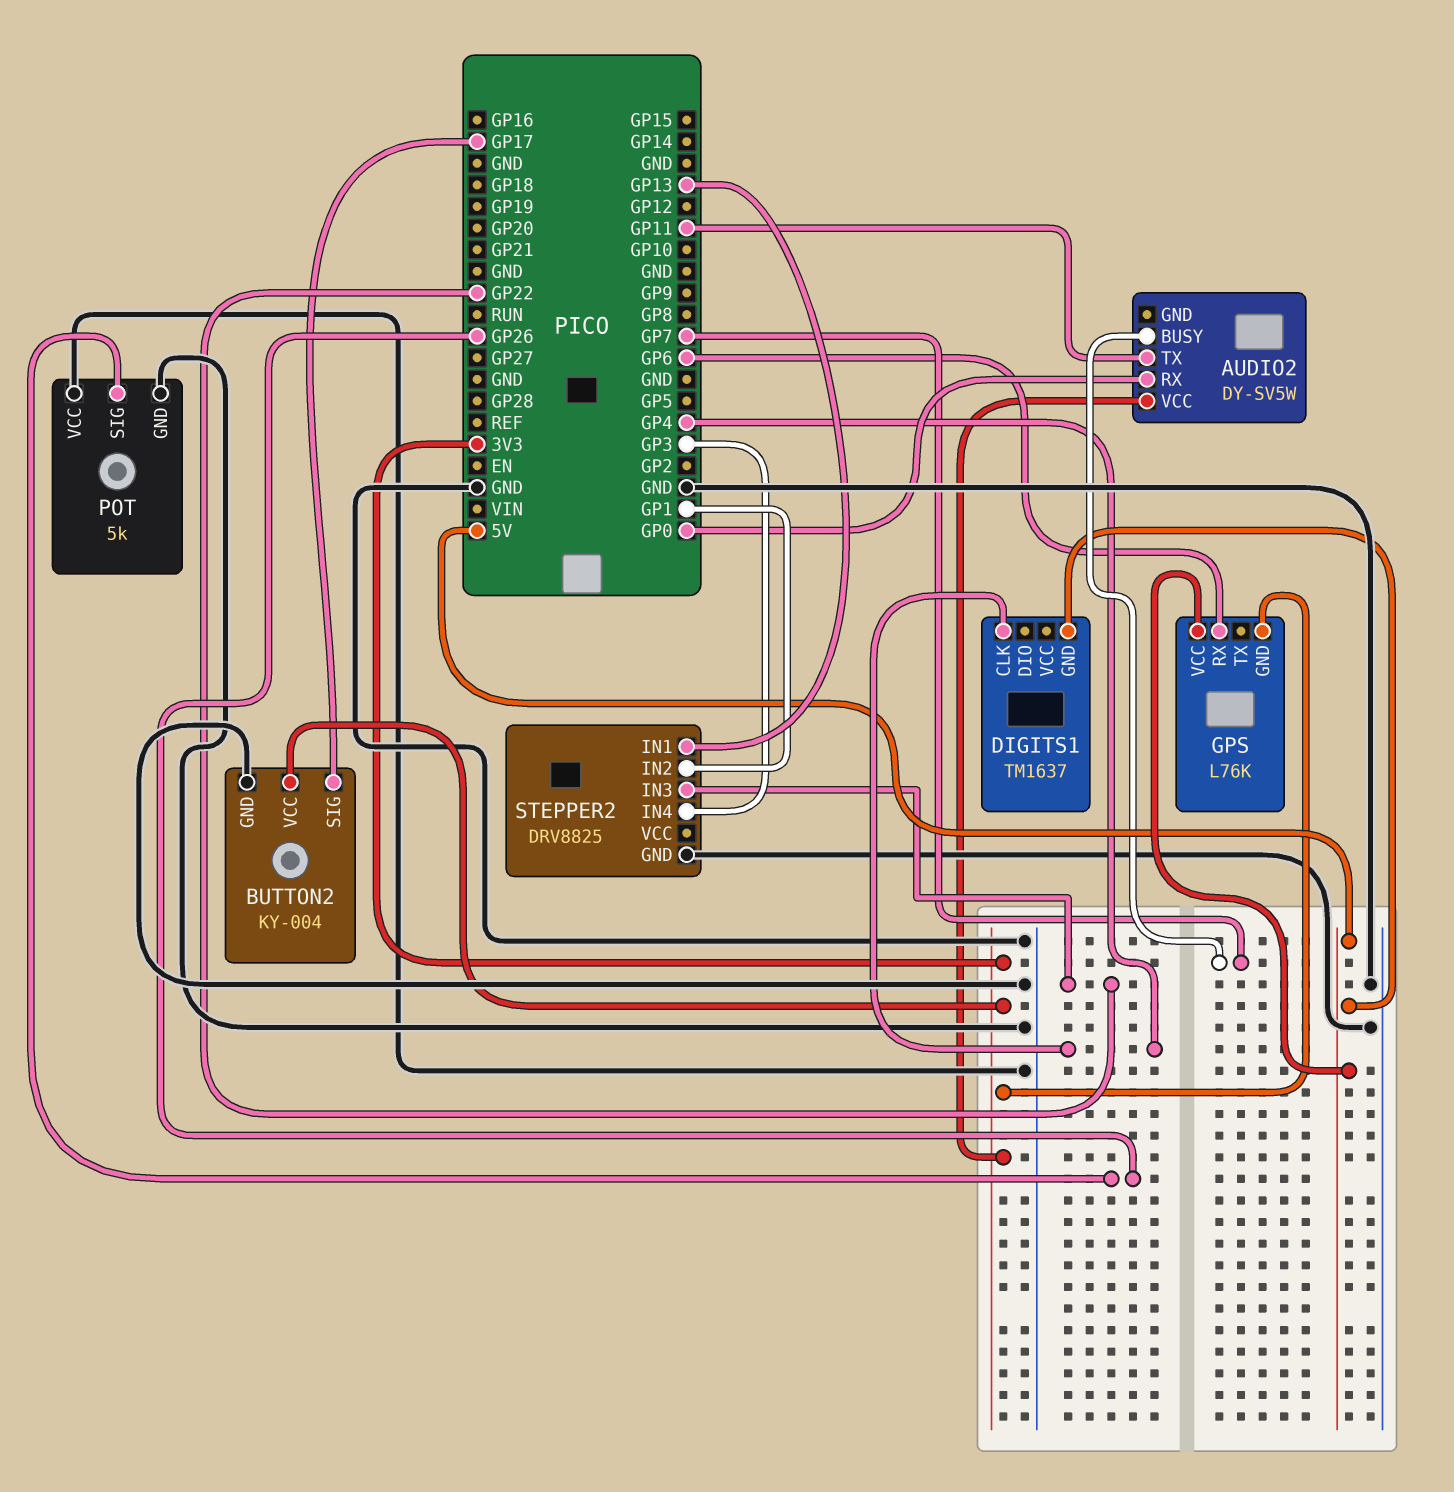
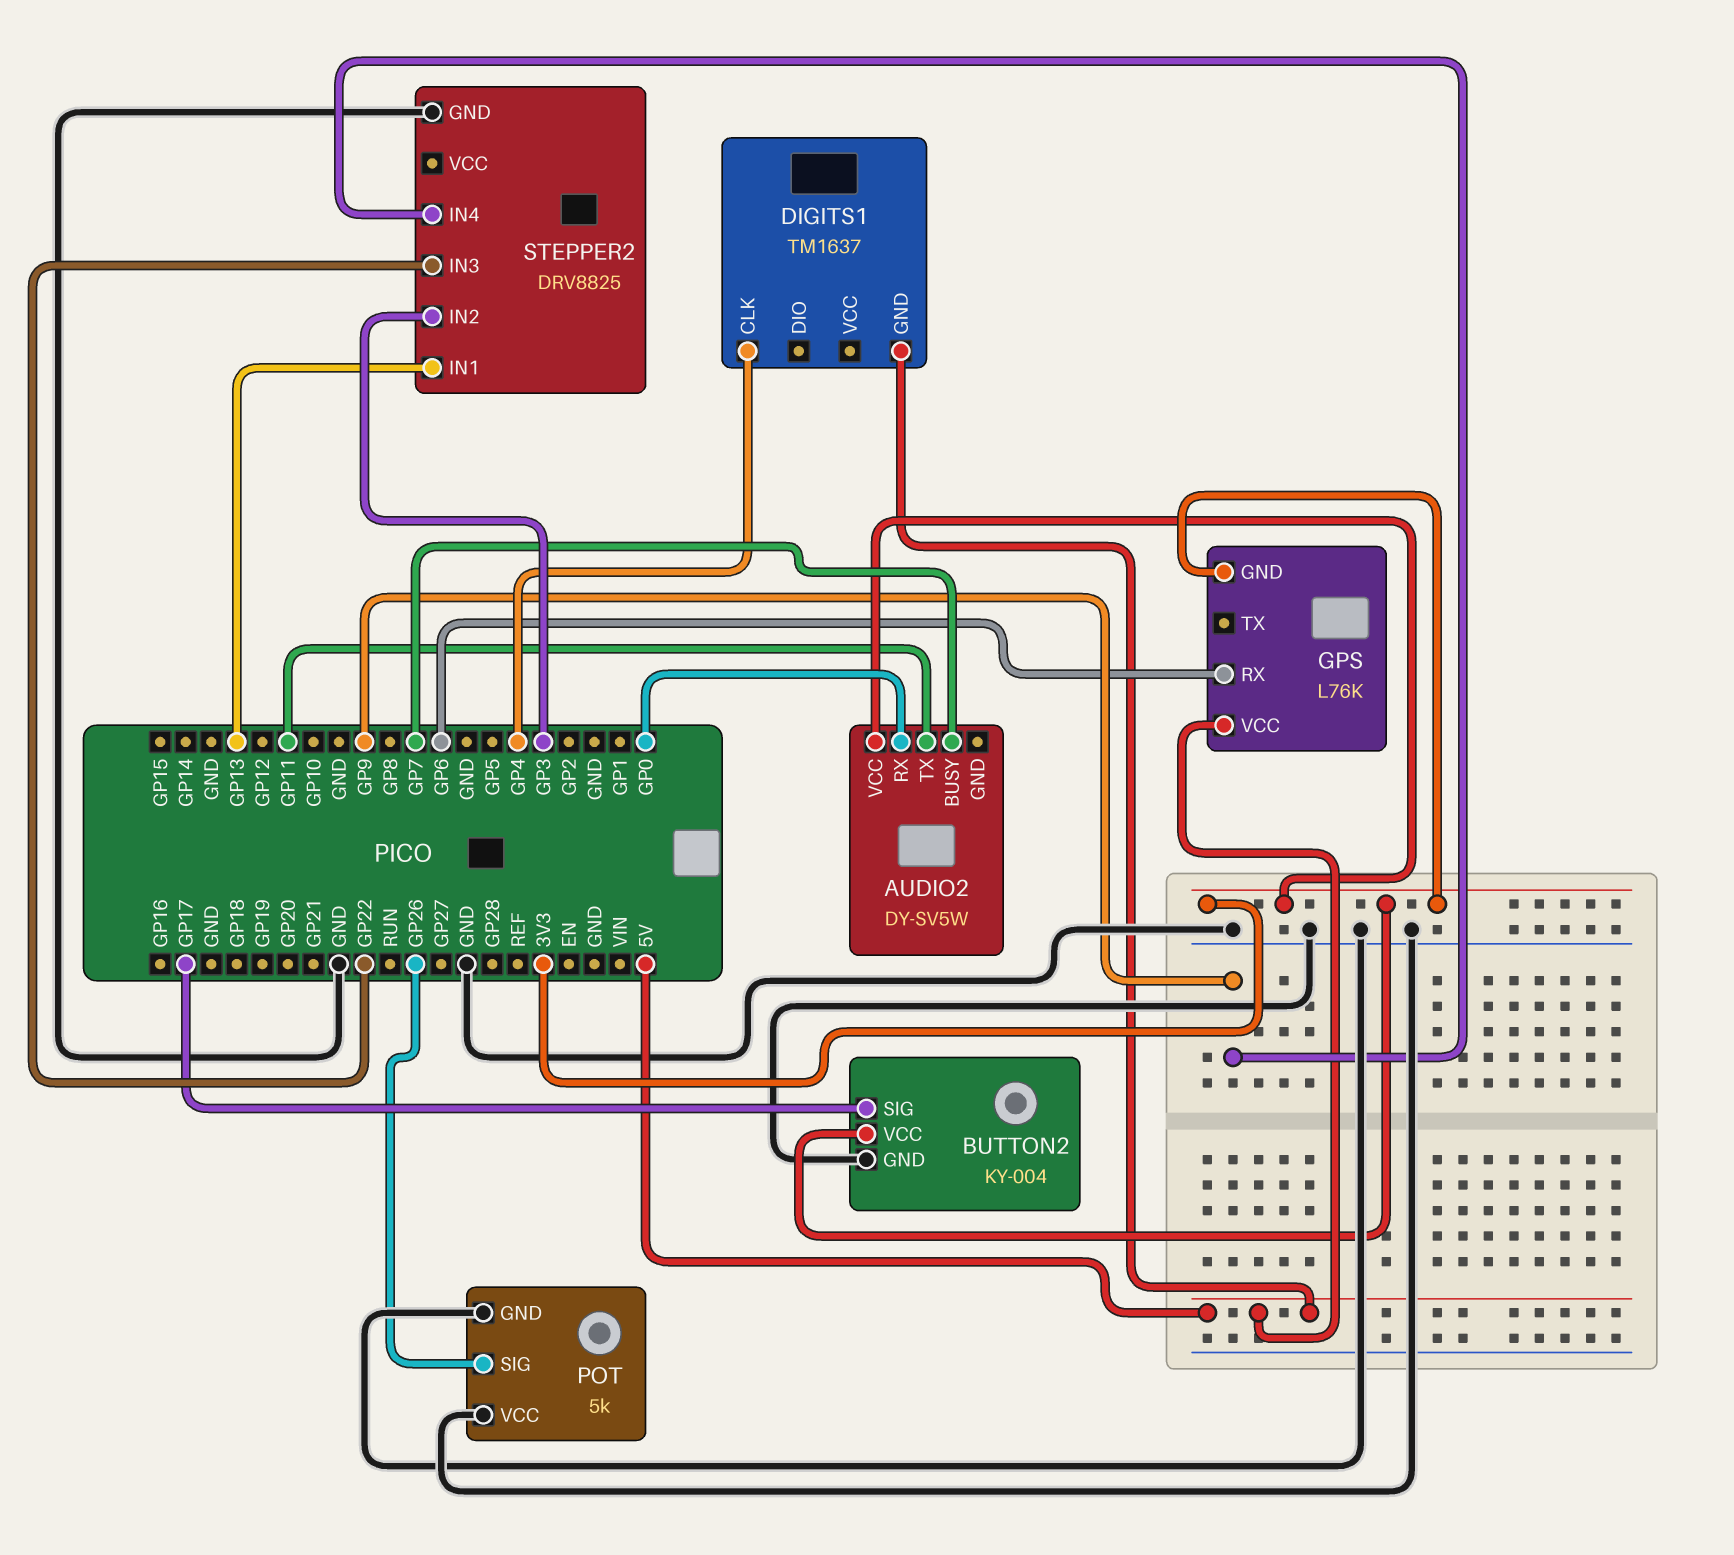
STEPPER2 pin IN2: GP1 -> GP3
STEPPER2 pin IN4: GP3 -> GP9

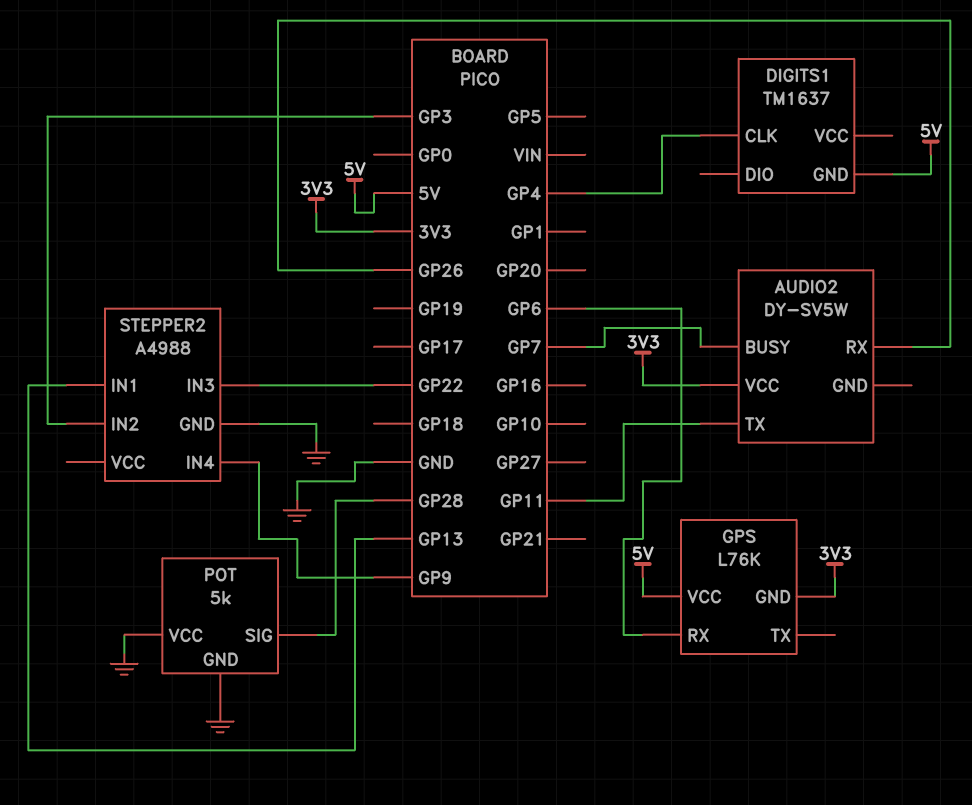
AUDIO2 pin RX: GP0 -> GP26
BUTTON2: KY-004 -> none
BUTTON2 pin GND: GND -> none
BUTTON2 pin SIG: GP17 -> none
BUTTON2 pin VCC: 3V3 -> none
POT pin SIG: GP26 -> GP28
STEPPER2: DRV8825 -> A4988

